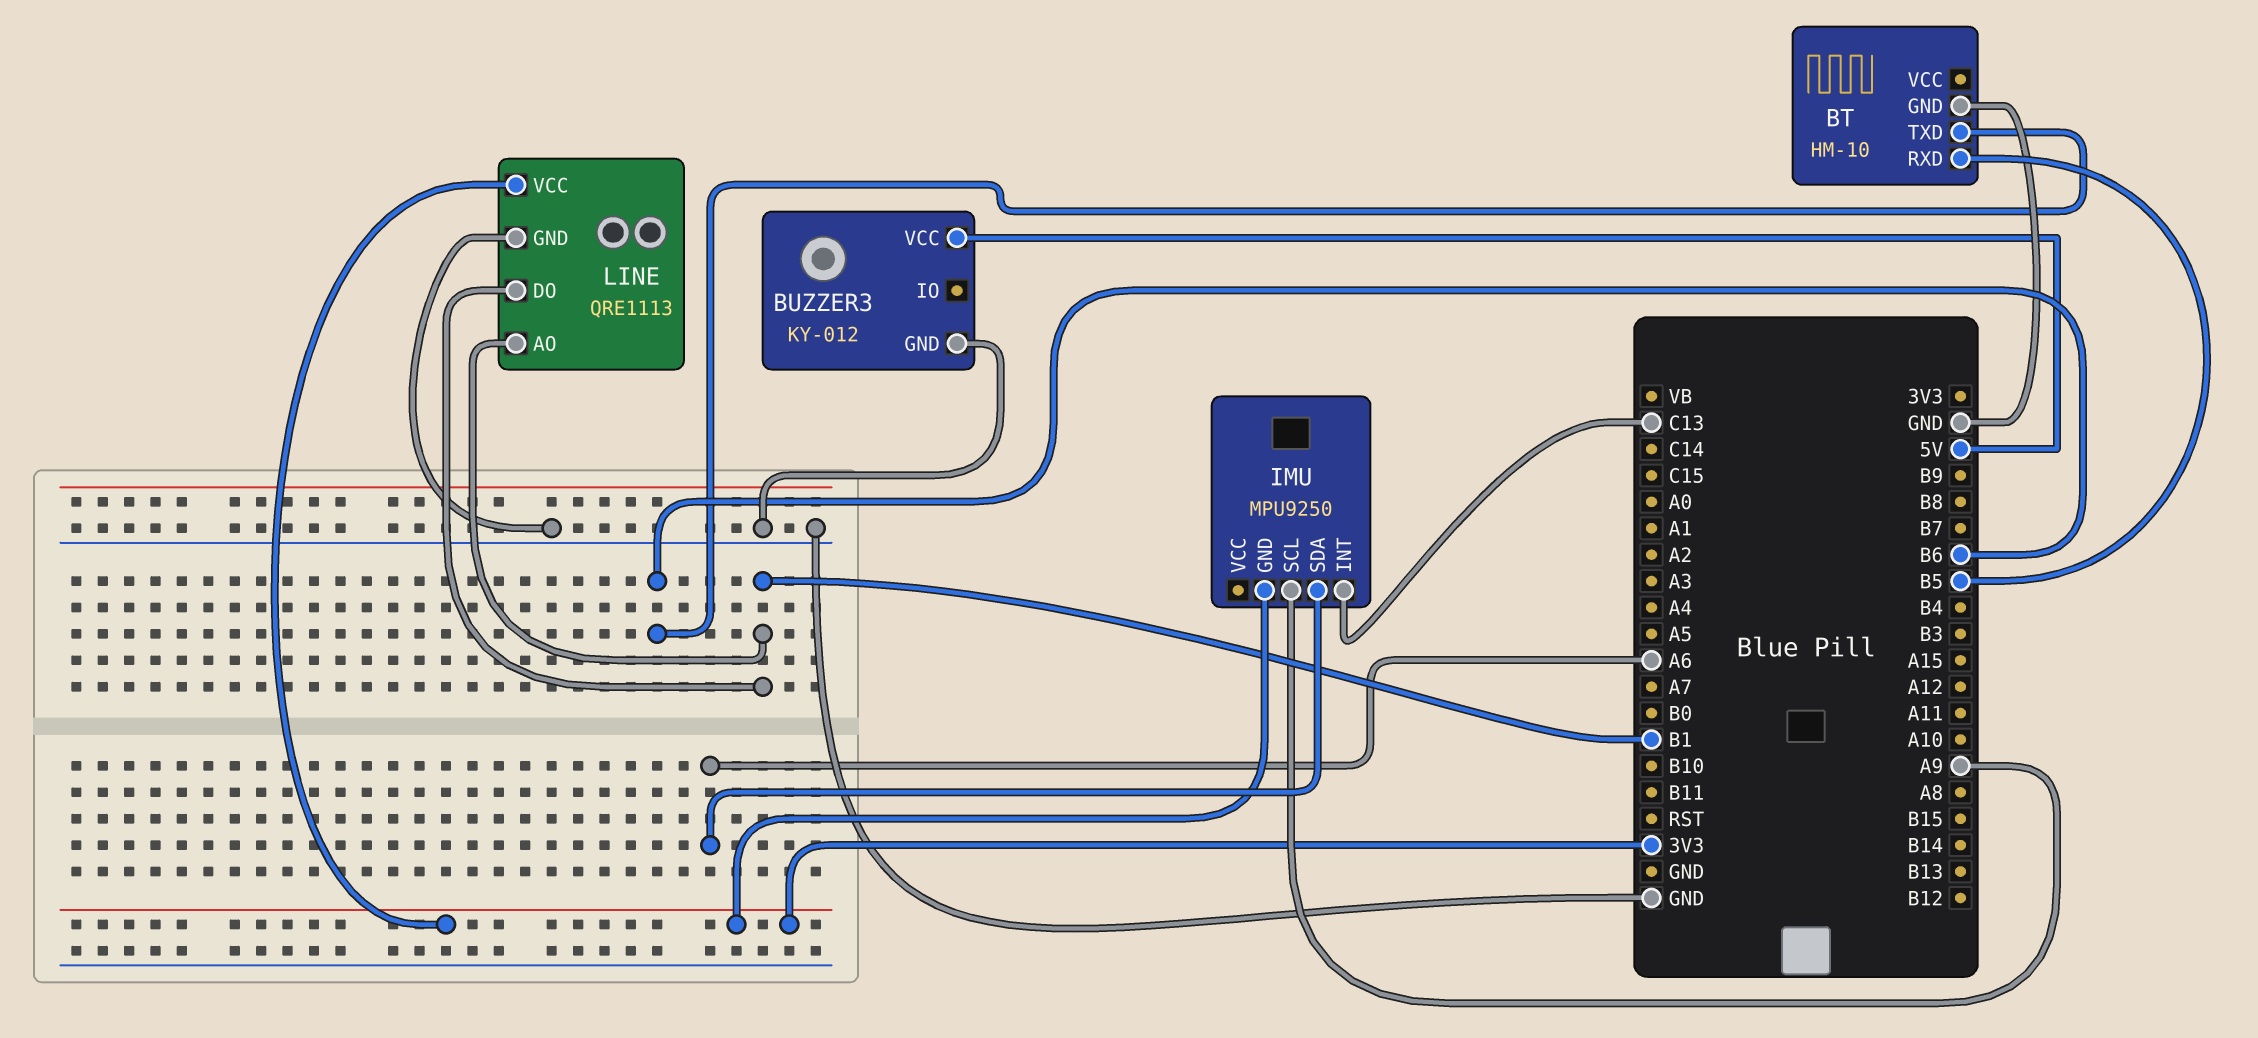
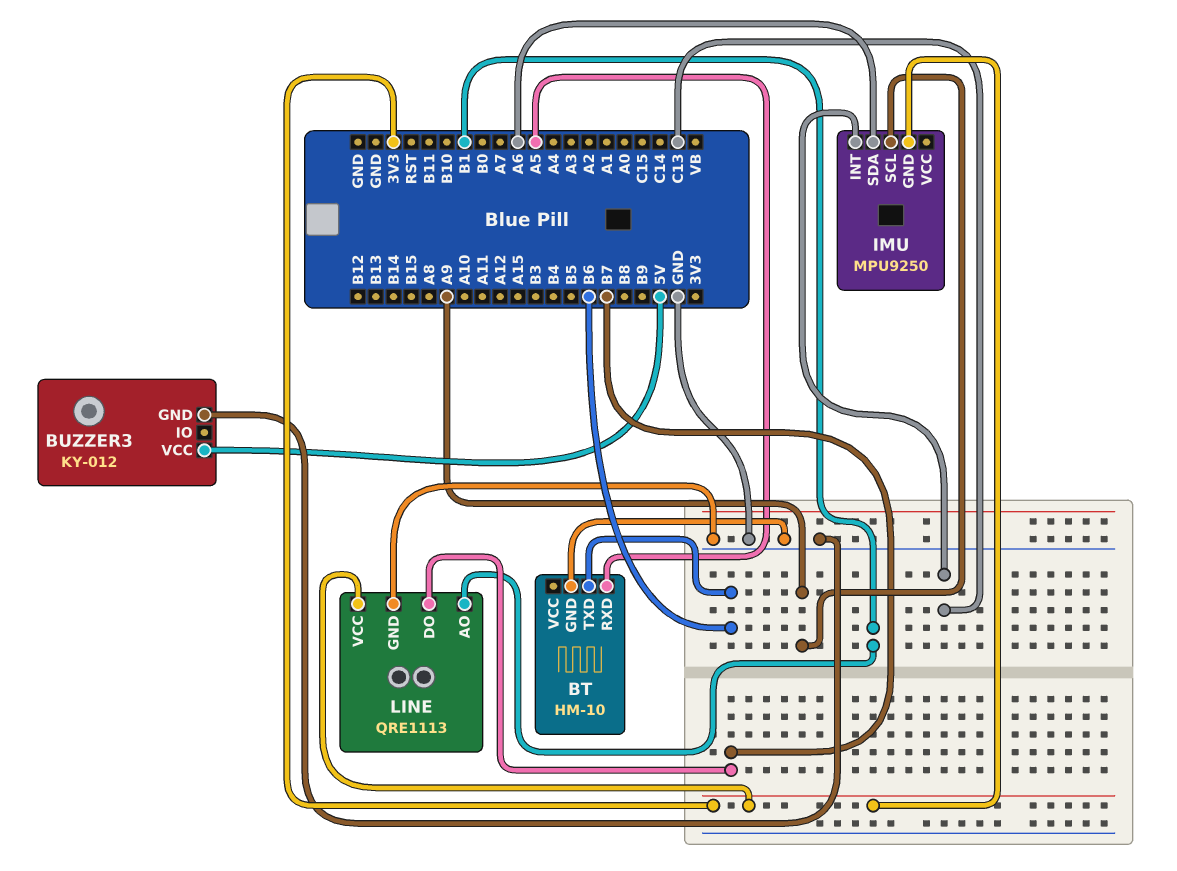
BT pin RXD: B5 -> A5
LINE pin DO: B1 -> B7

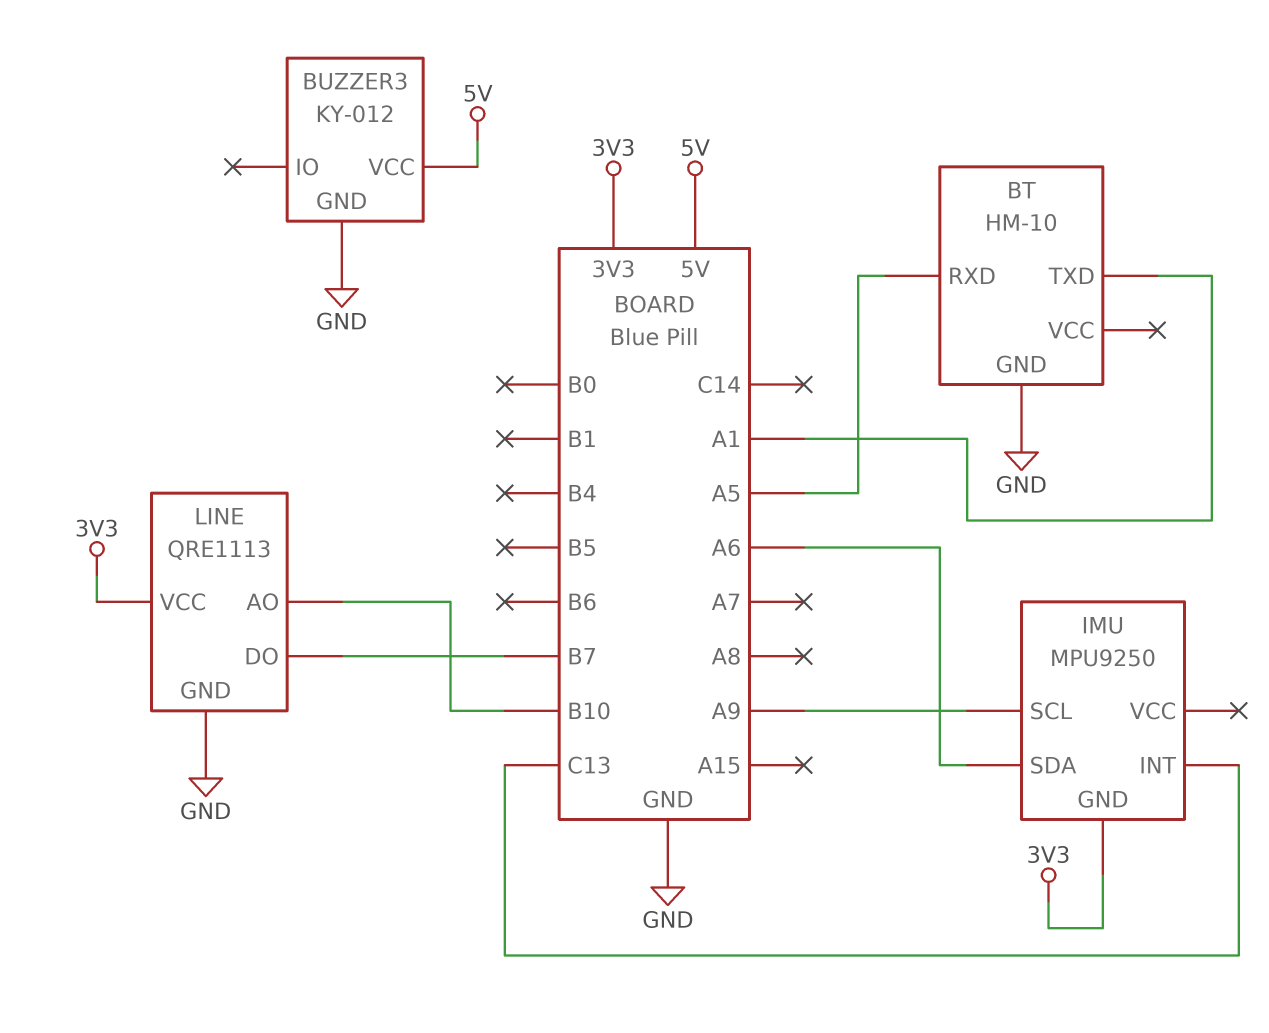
BT pin TXD: B6 -> A1
LINE pin AO: B1 -> B10

